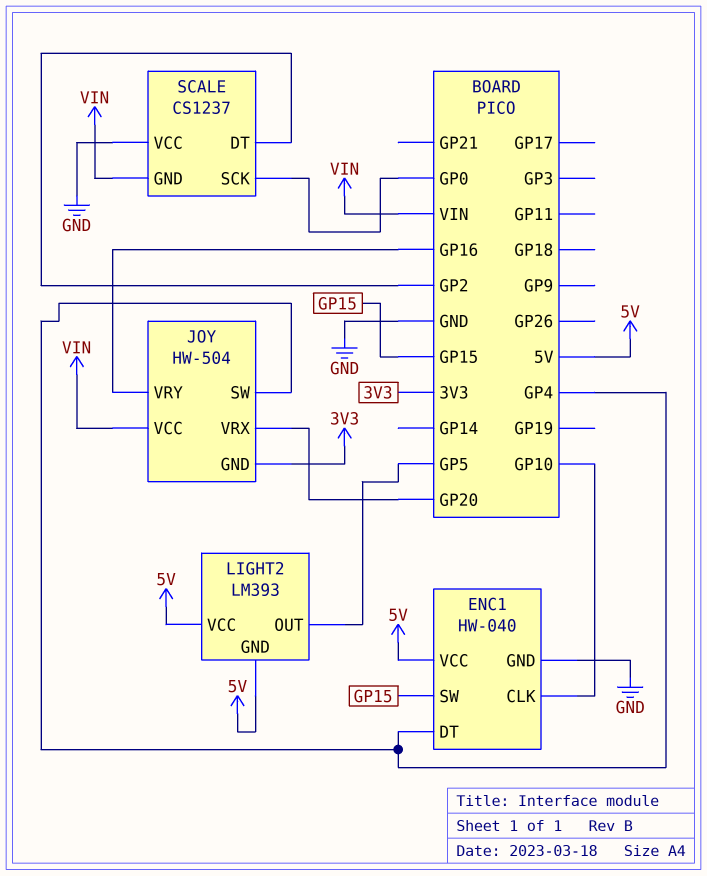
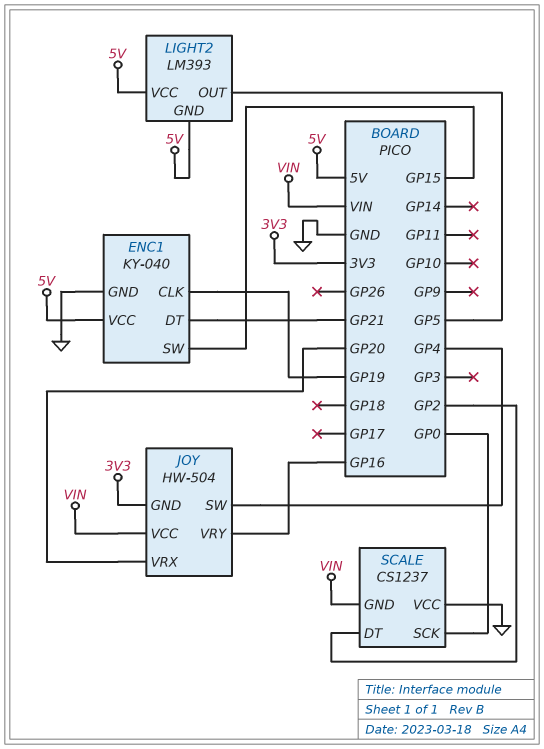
ENC1: HW-040 -> KY-040
ENC1 pin CLK: GP10 -> GP19
ENC1 pin DT: GP4 -> GP21

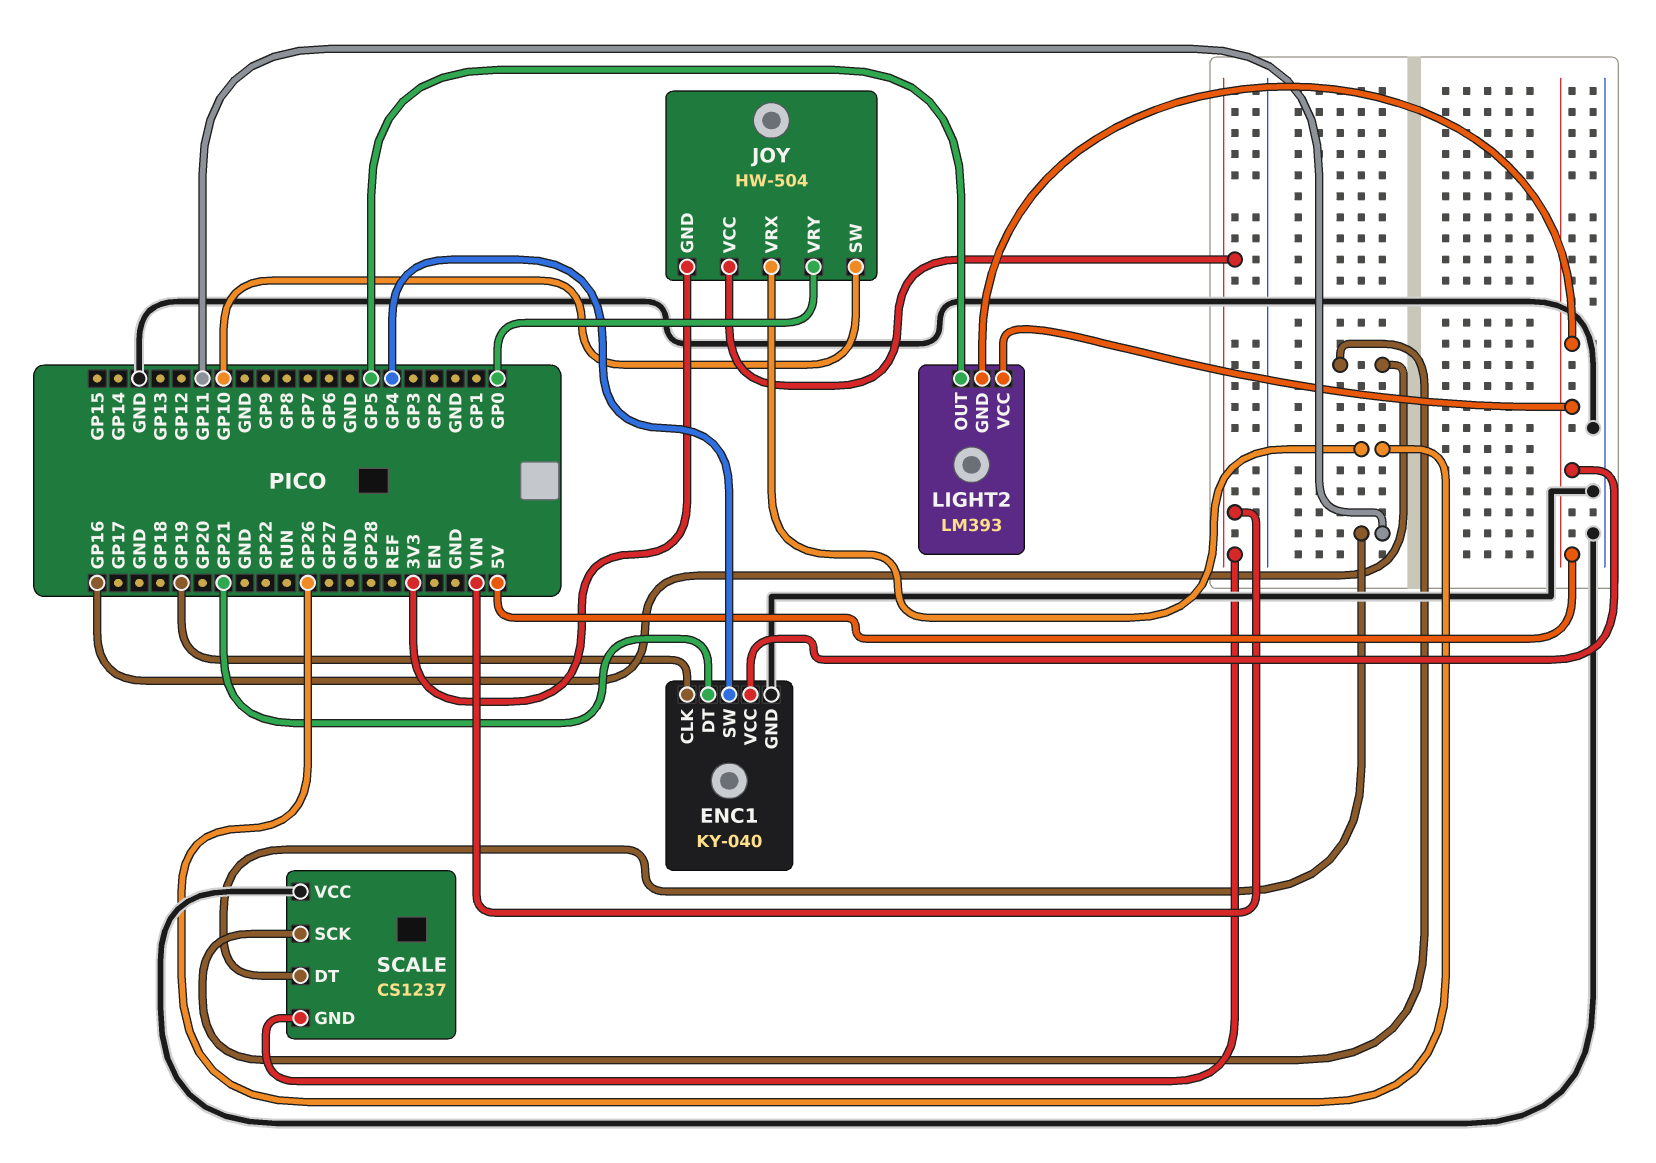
ENC1 pin SW: GP15 -> GP4
JOY pin SW: GP4 -> GP10
JOY pin VRX: GP20 -> GP26
JOY pin VRY: GP16 -> GP0
SCALE pin DT: GP2 -> GP11
SCALE pin SCK: GP0 -> GP16

